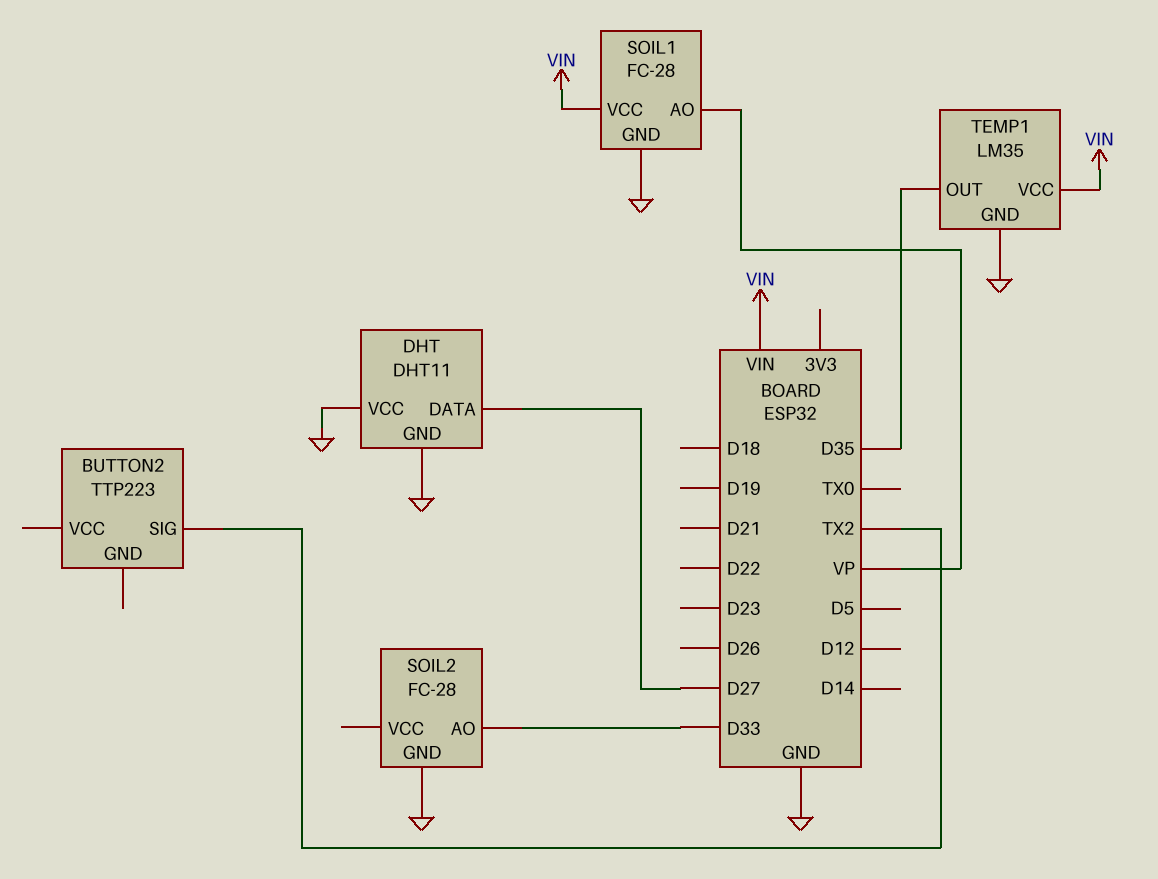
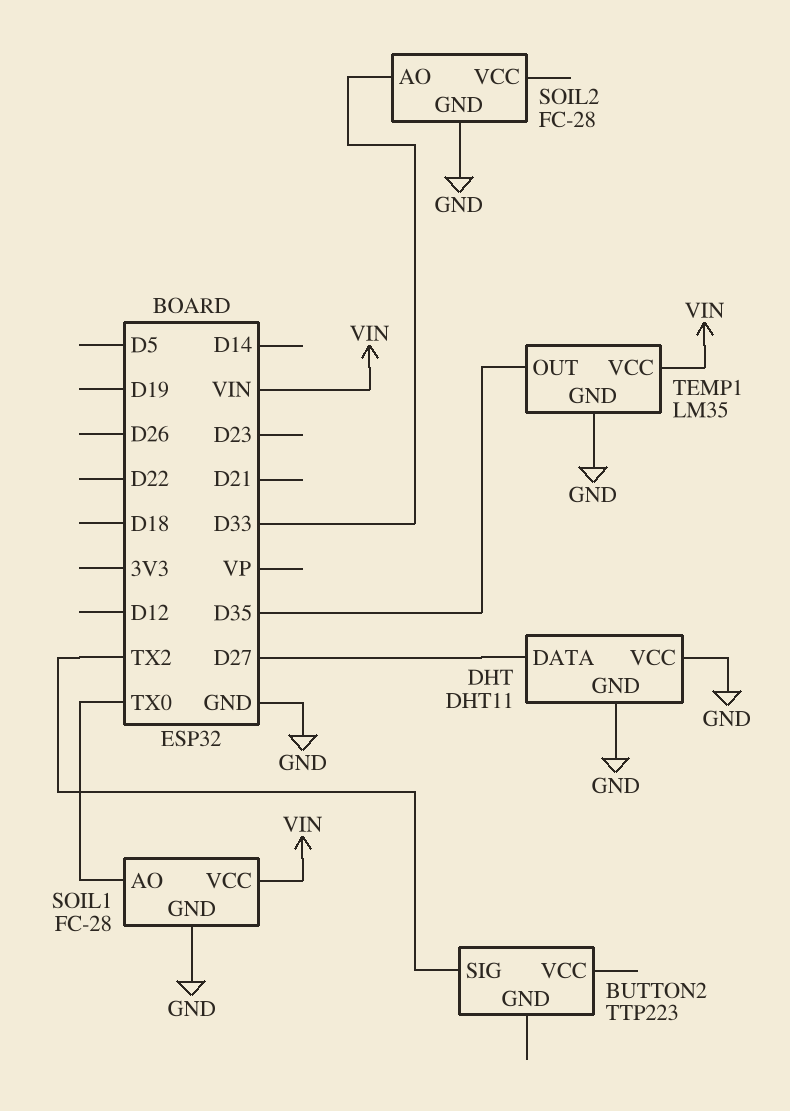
SOIL1 pin AO: VP -> TX0

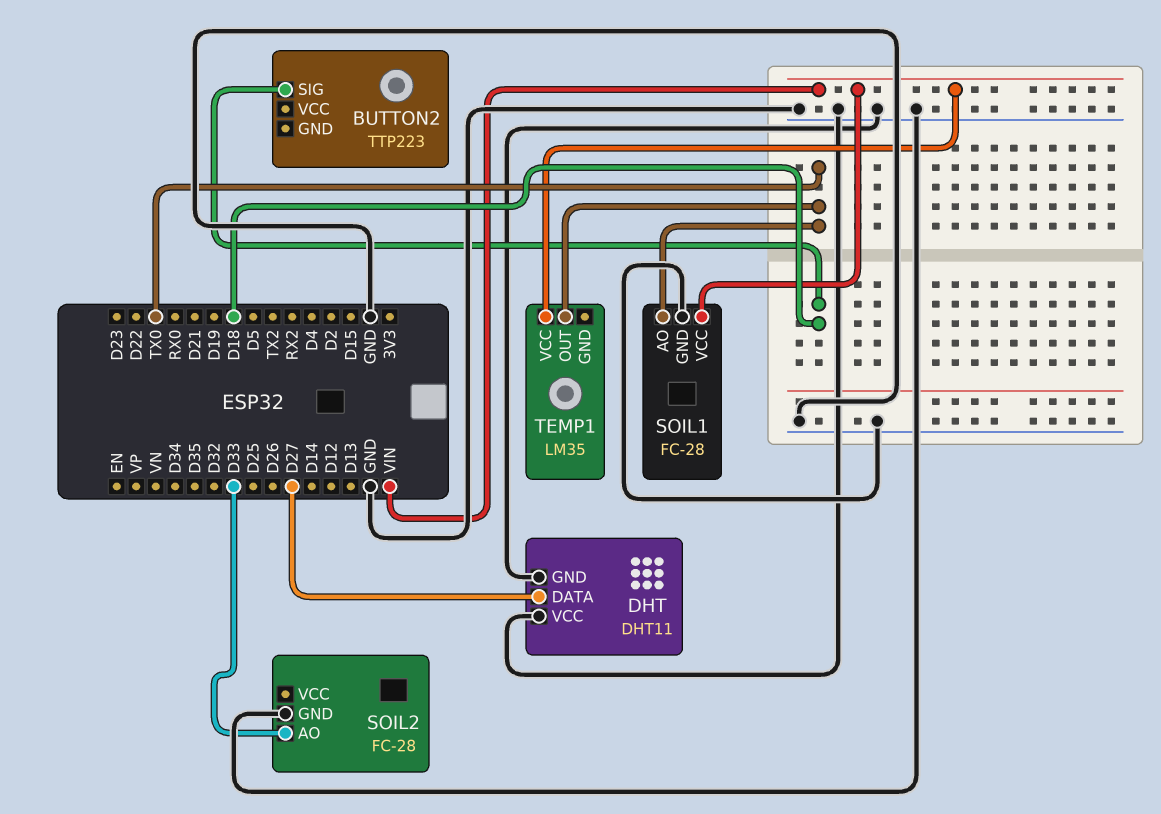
BUTTON2 pin SIG: TX2 -> D18
TEMP1 pin GND: GND -> none
TEMP1 pin OUT: D35 -> TX0

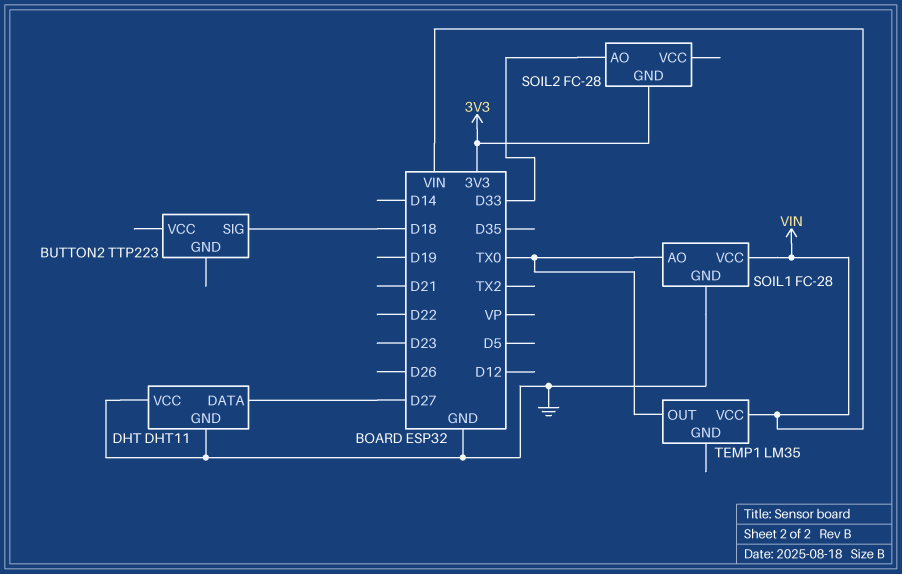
SOIL2 pin GND: GND -> 3V3

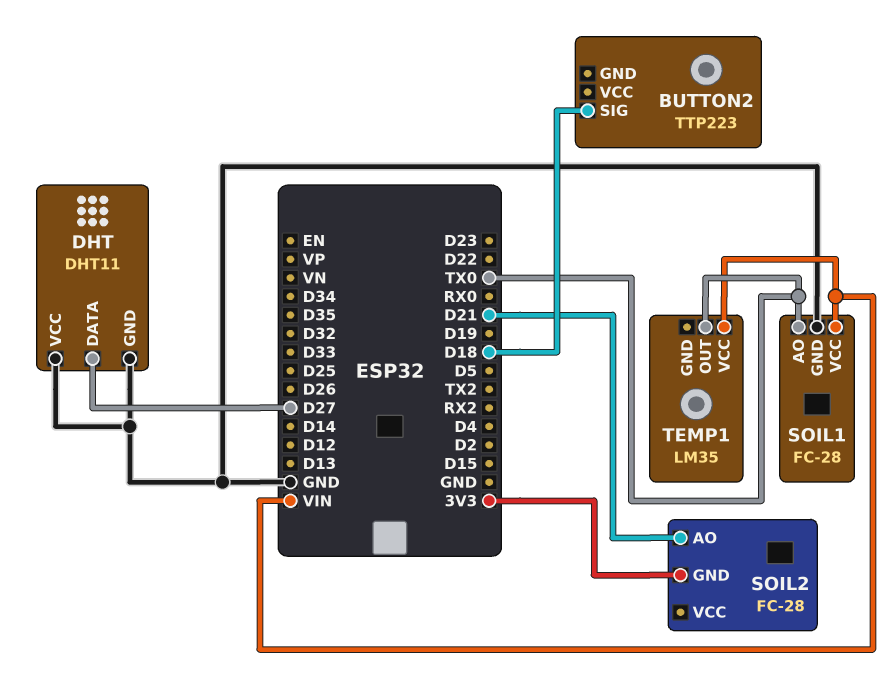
SOIL2 pin AO: D33 -> D21

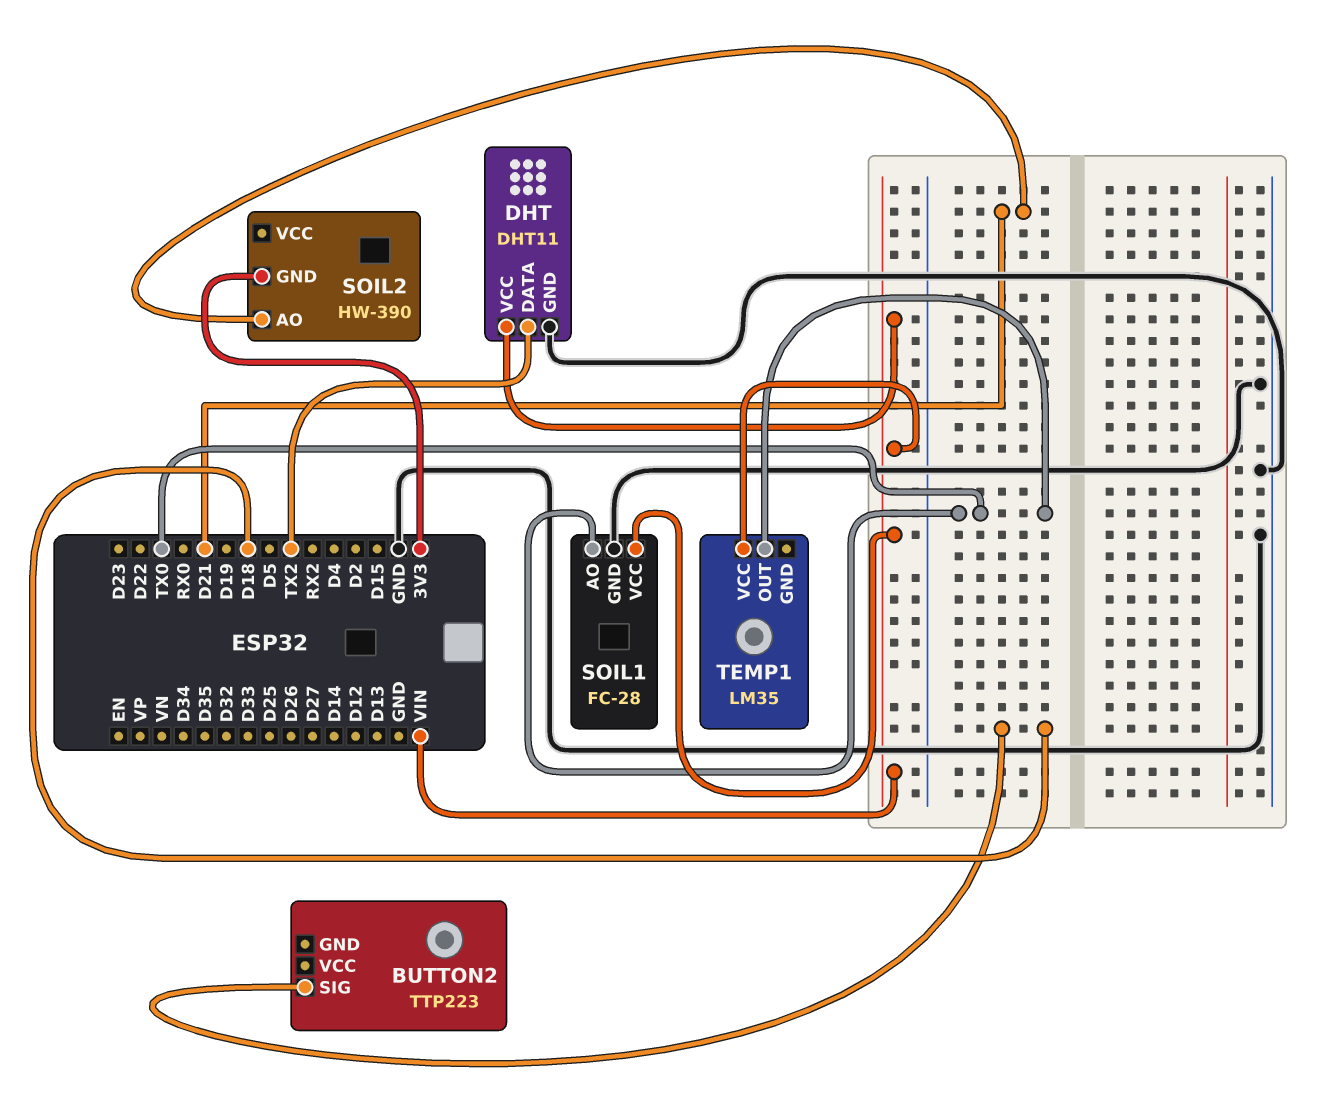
DHT pin DATA: D27 -> TX2
DHT pin VCC: GND -> VIN
SOIL2: FC-28 -> HW-390

